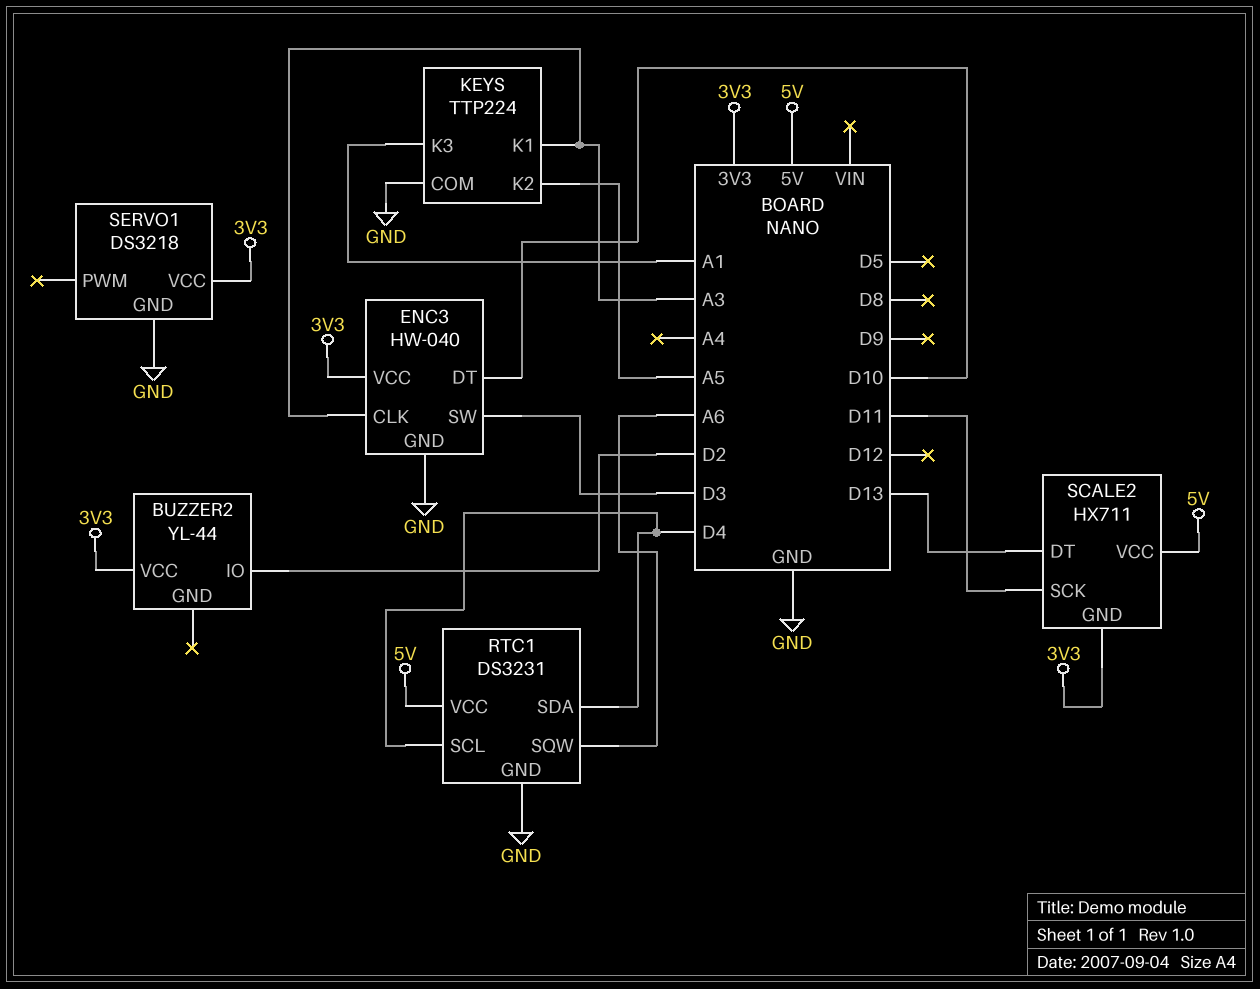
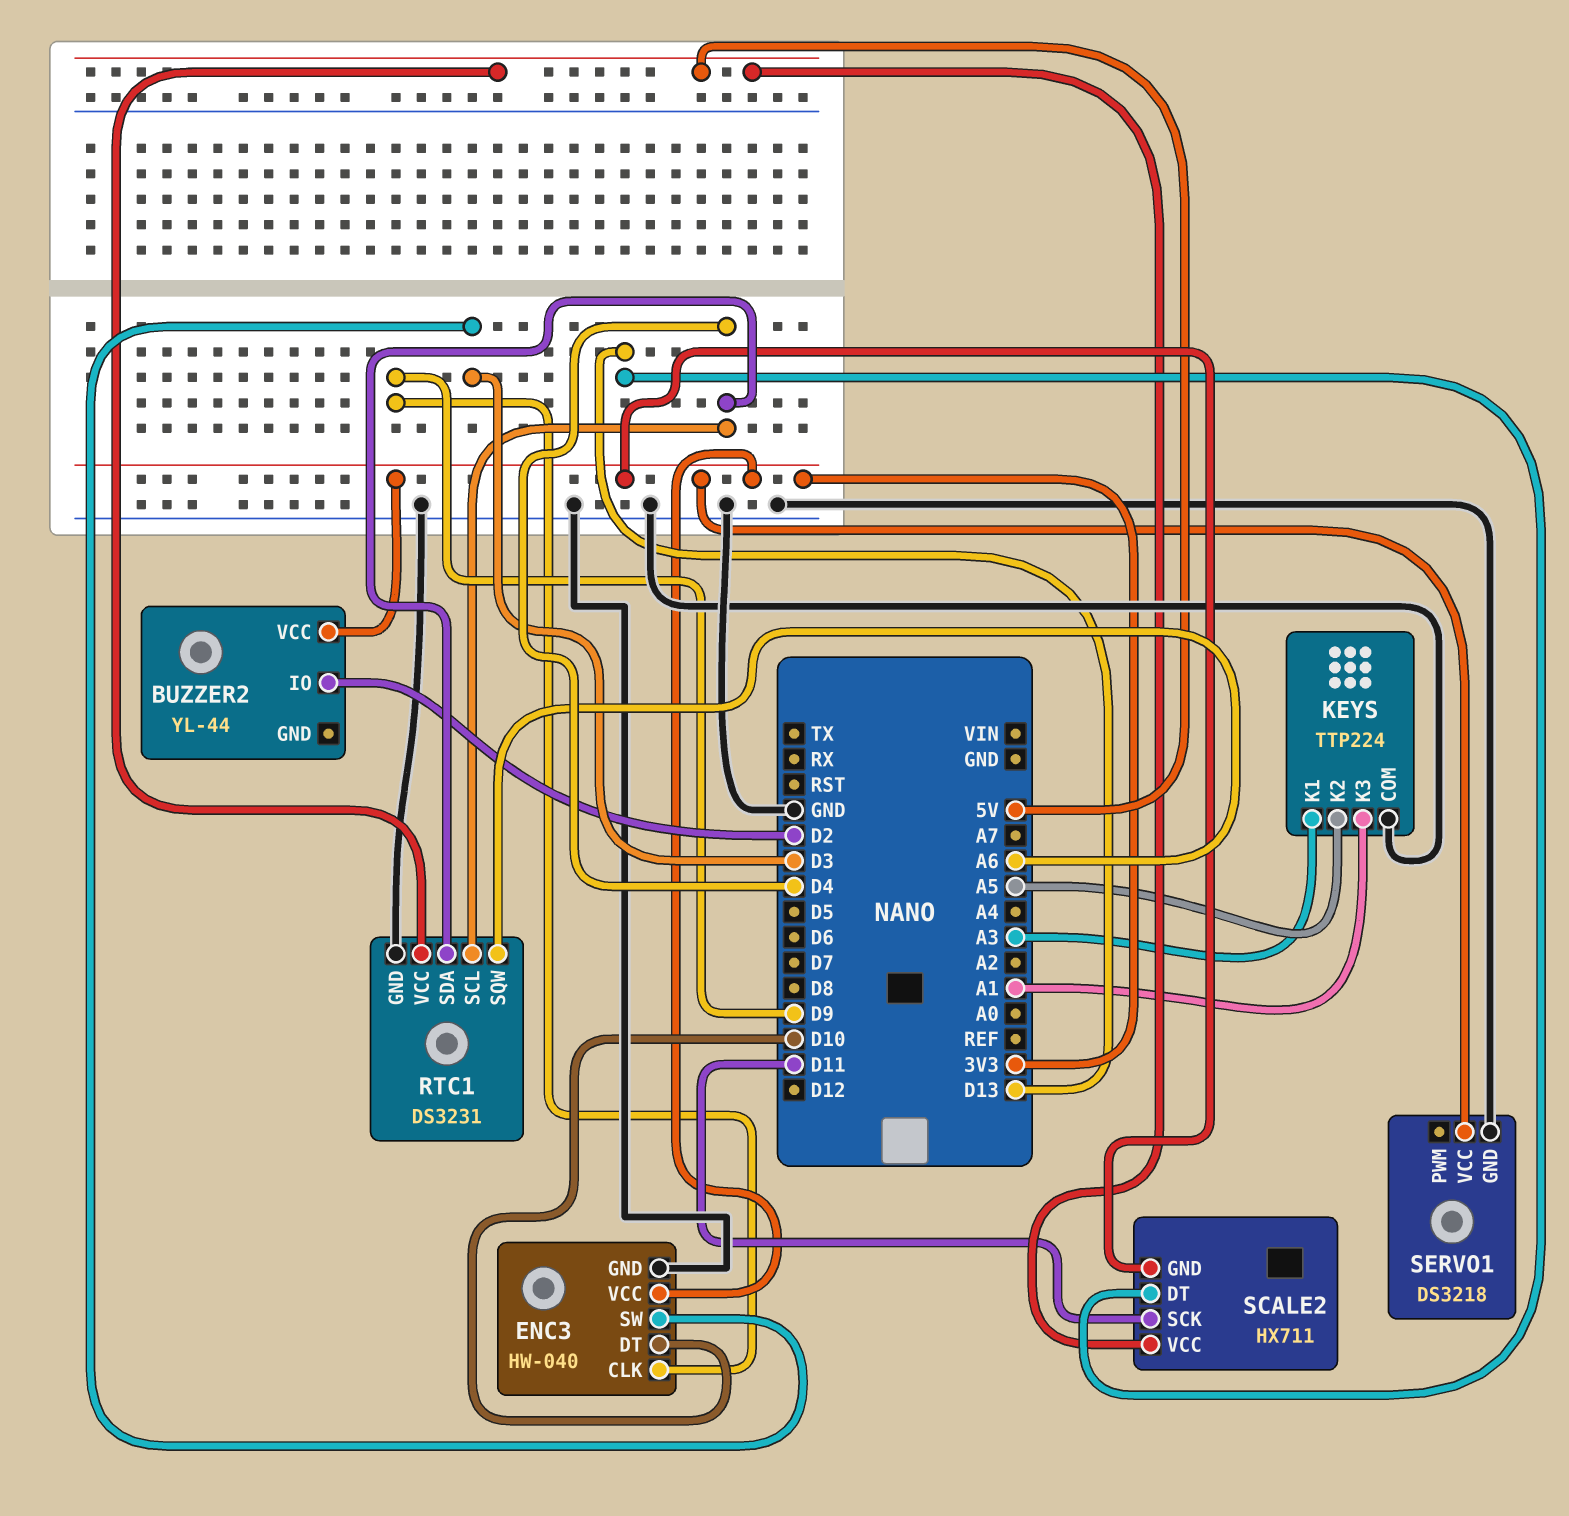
ENC3 pin CLK: A3 -> D9

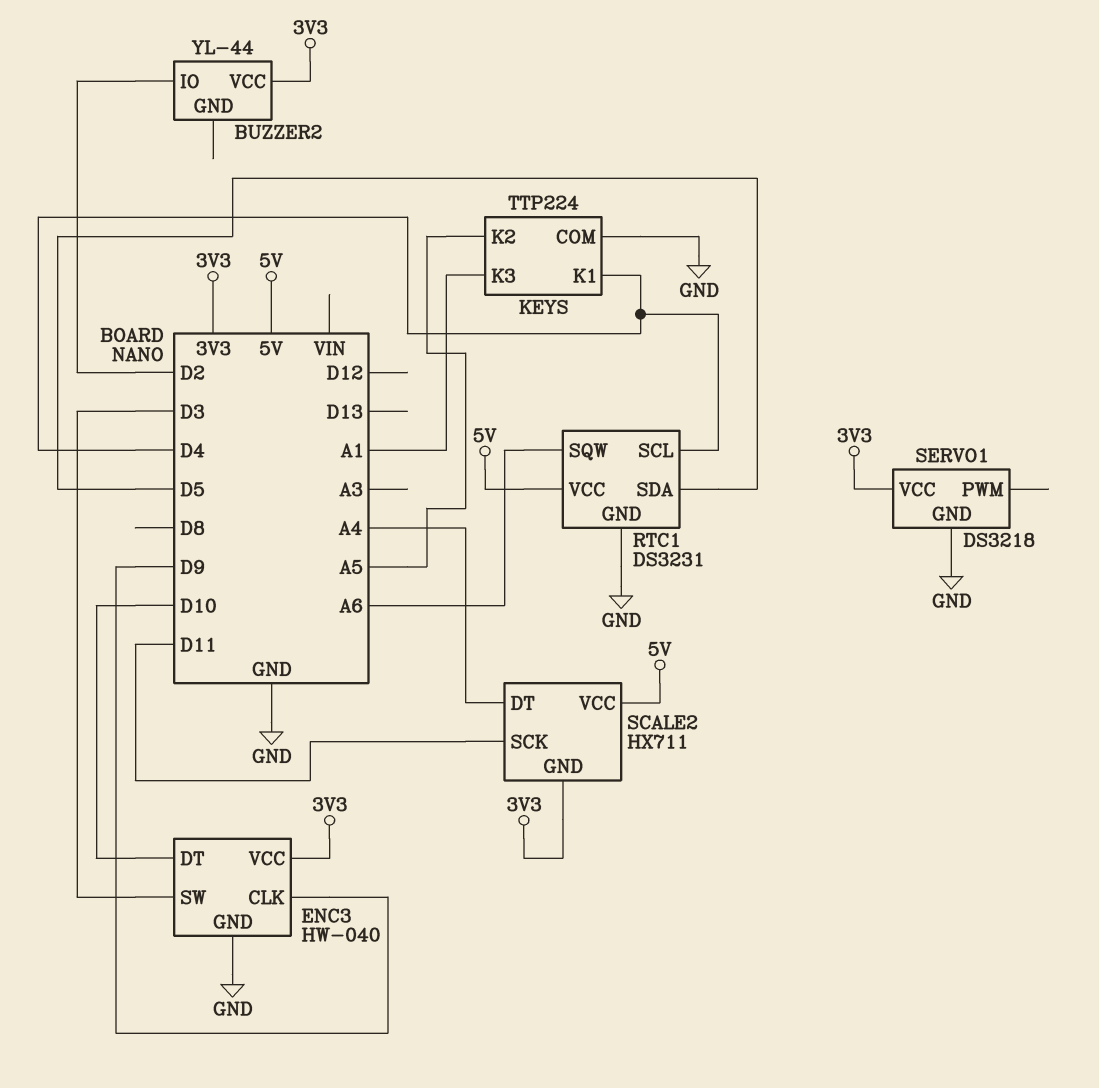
KEYS pin K1: A3 -> D4
RTC1 pin SDA: D4 -> D5
SCALE2 pin DT: D13 -> A4

